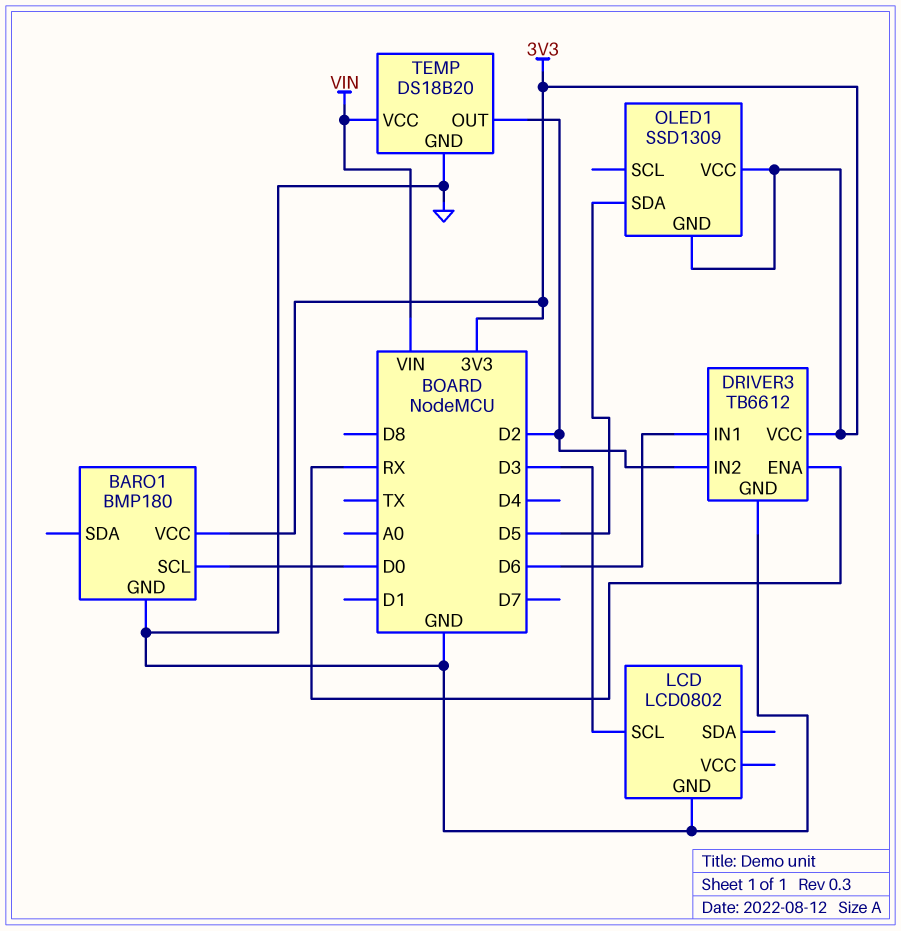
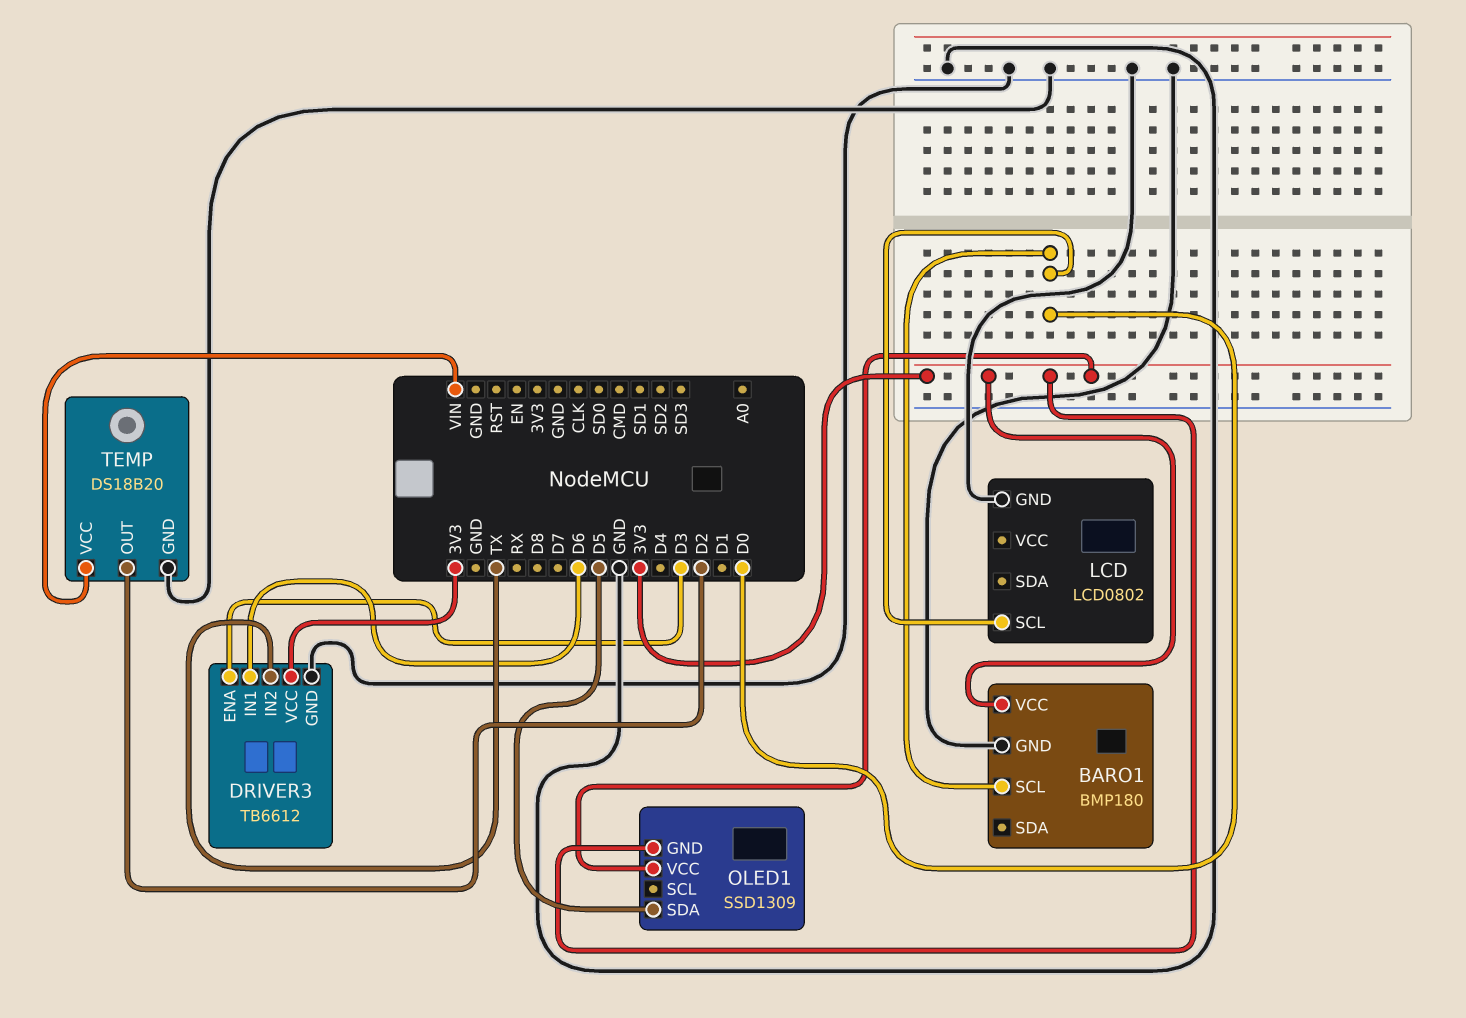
DRIVER3 pin ENA: RX -> D3
DRIVER3 pin IN2: D2 -> TX
LCD pin SCL: D3 -> D0

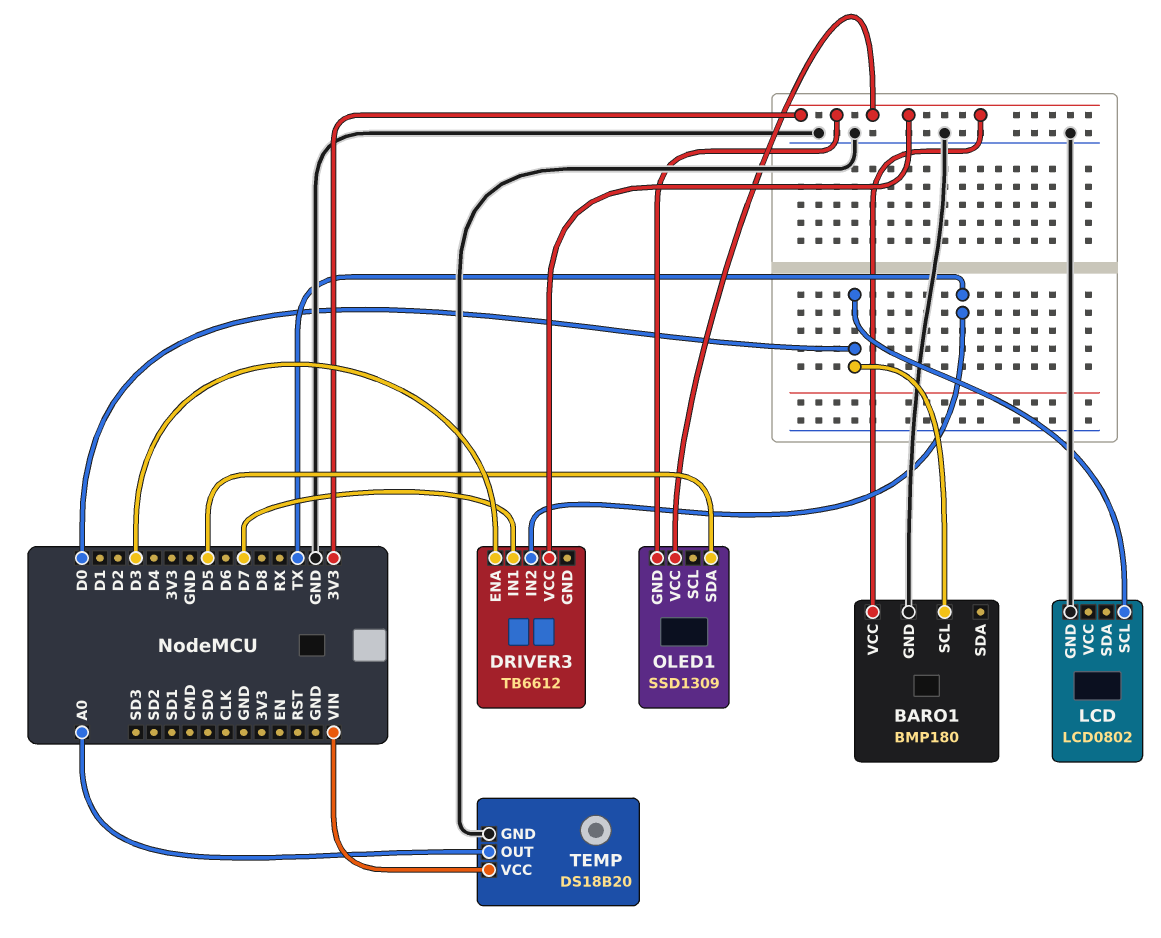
DRIVER3 pin GND: GND -> none
DRIVER3 pin IN1: D6 -> D7
TEMP pin OUT: D2 -> A0

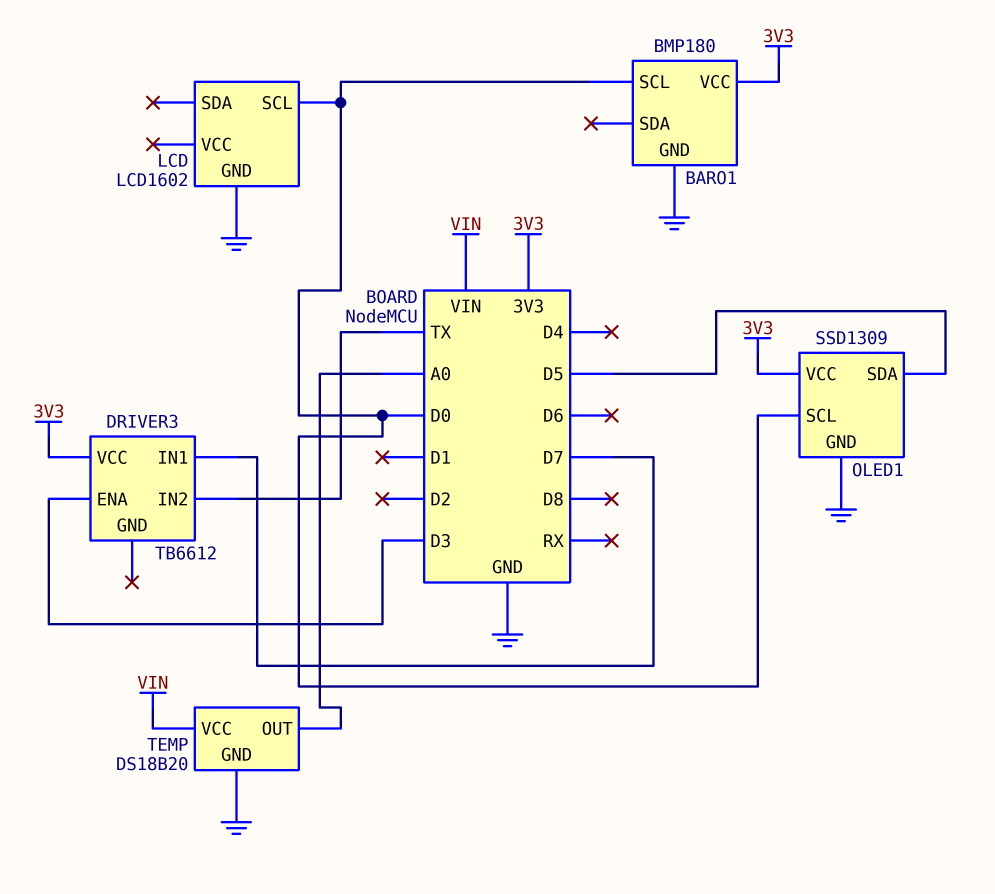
LCD: LCD0802 -> LCD1602
OLED1 pin GND: 3V3 -> GND
OLED1 pin SCL: none -> D0

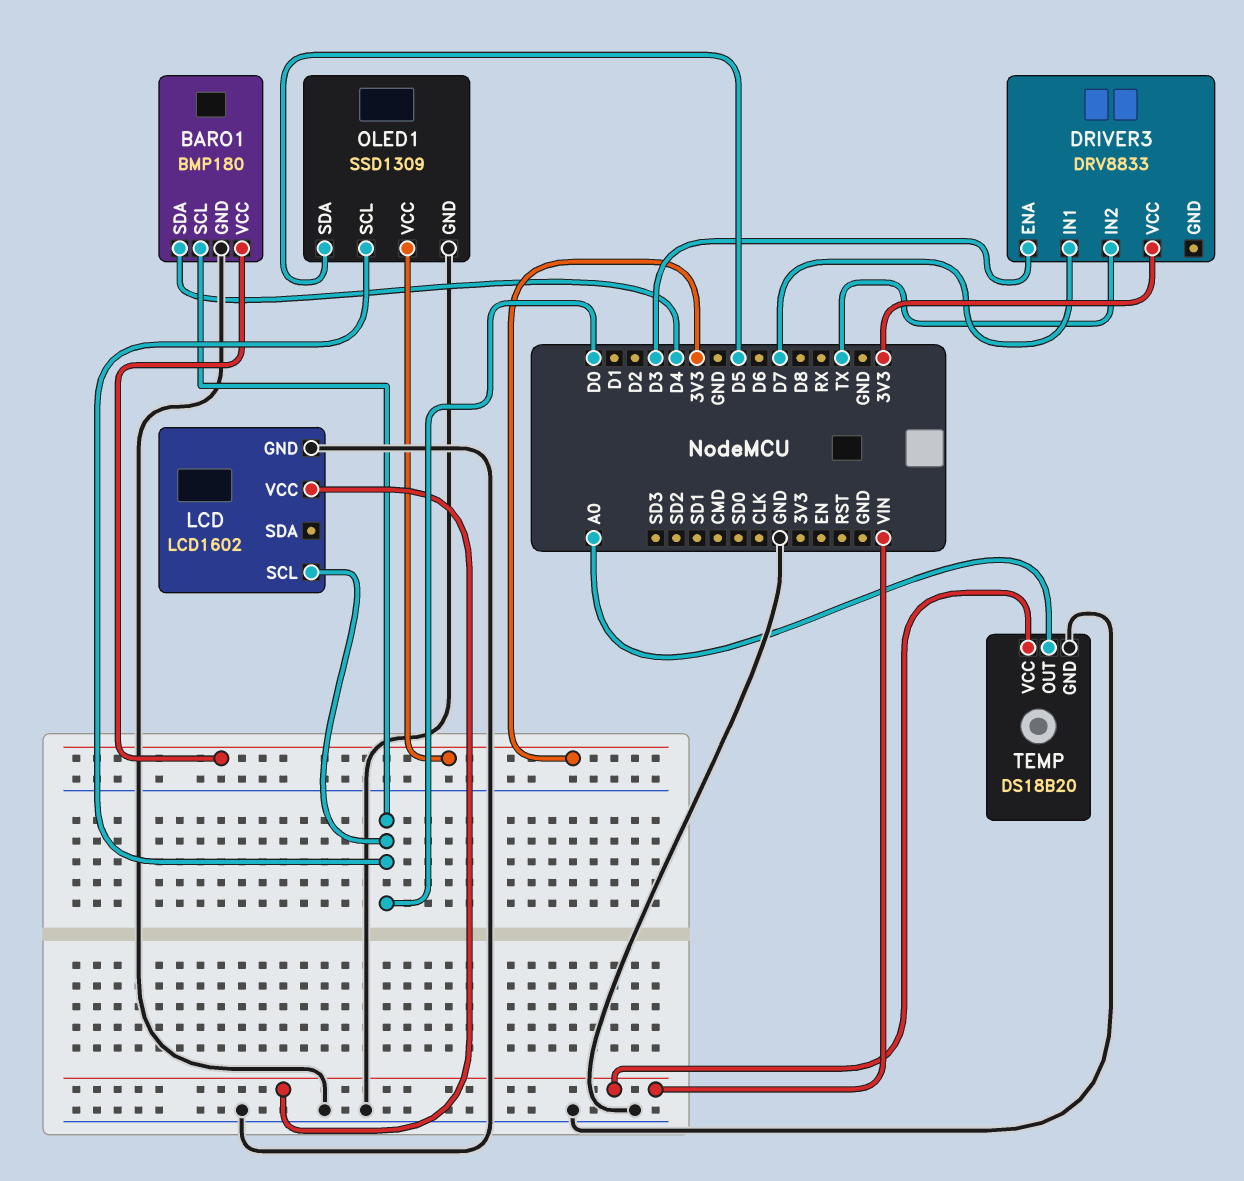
BARO1 pin SDA: none -> D4
DRIVER3: TB6612 -> DRV8833
LCD pin VCC: none -> VIN

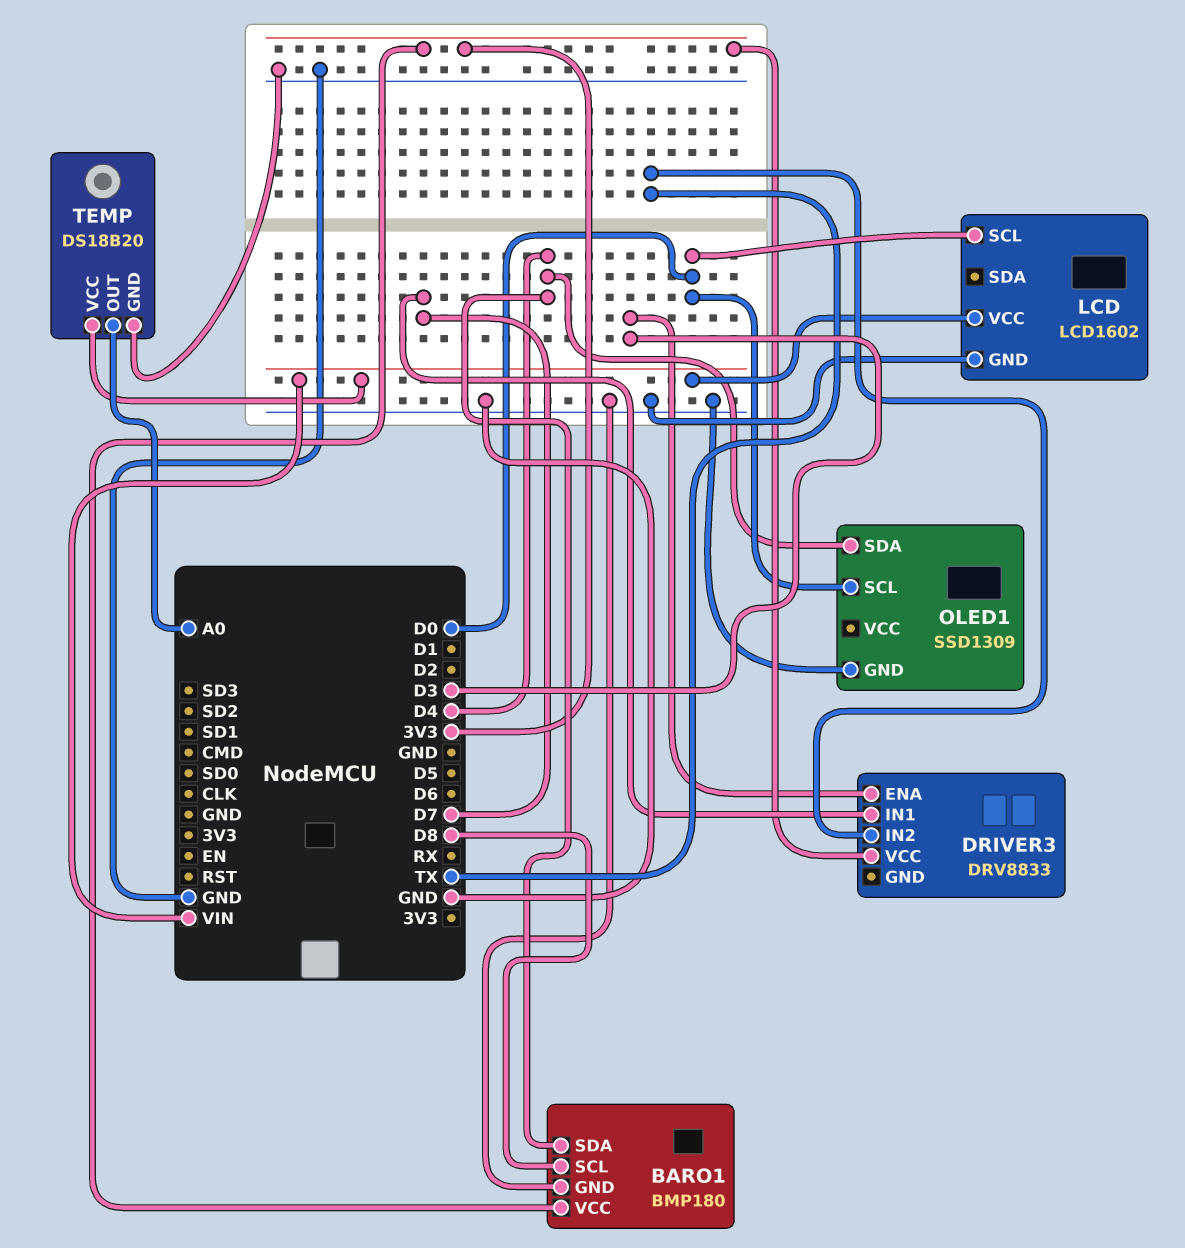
BARO1 pin SCL: D0 -> D8
OLED1 pin SDA: D5 -> D4
OLED1 pin VCC: 3V3 -> none

